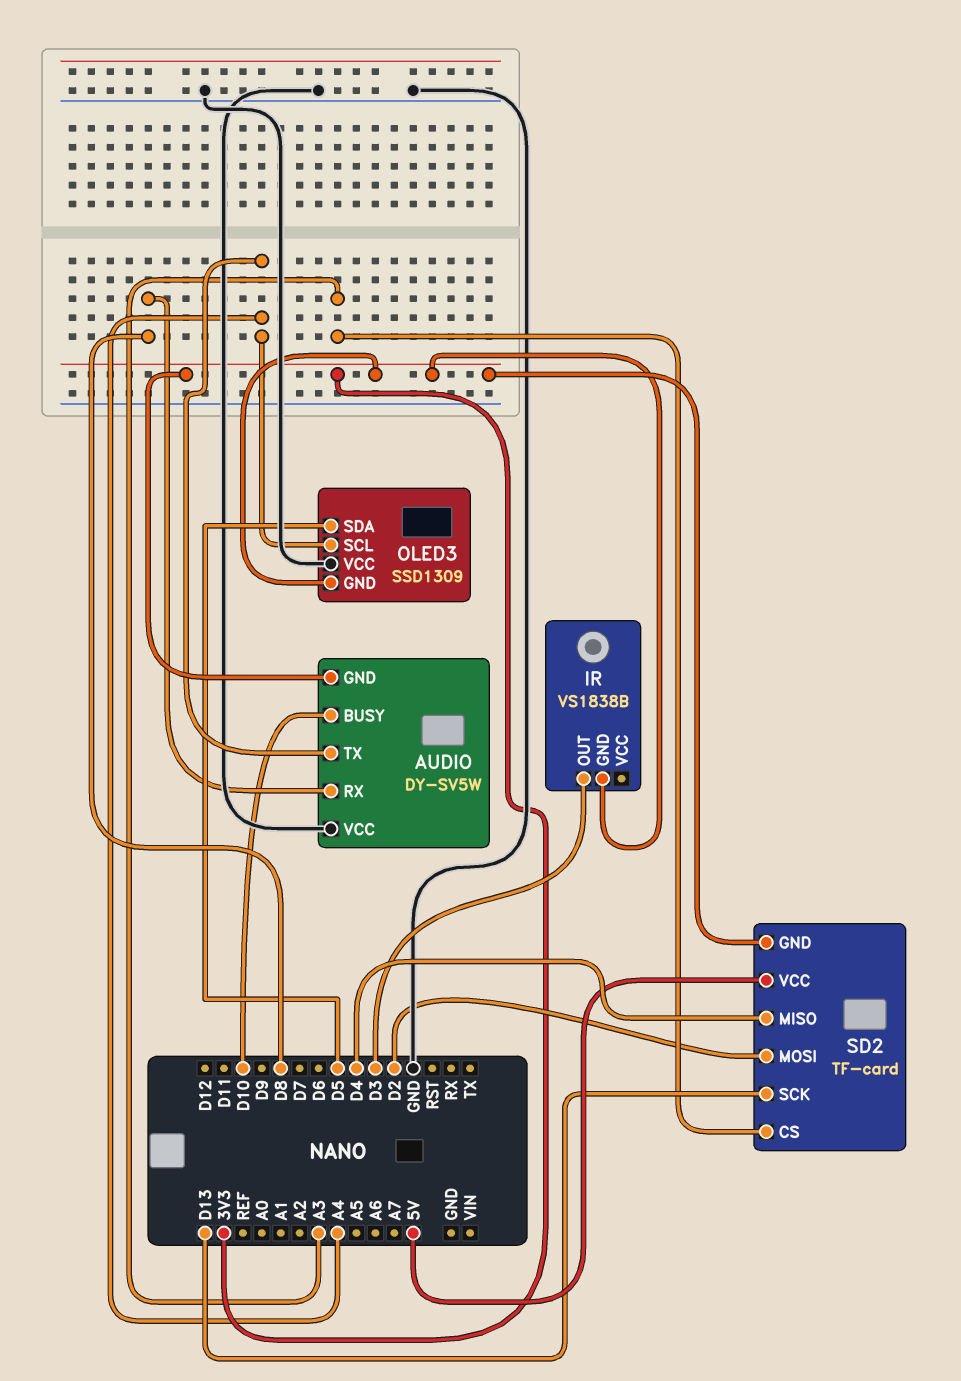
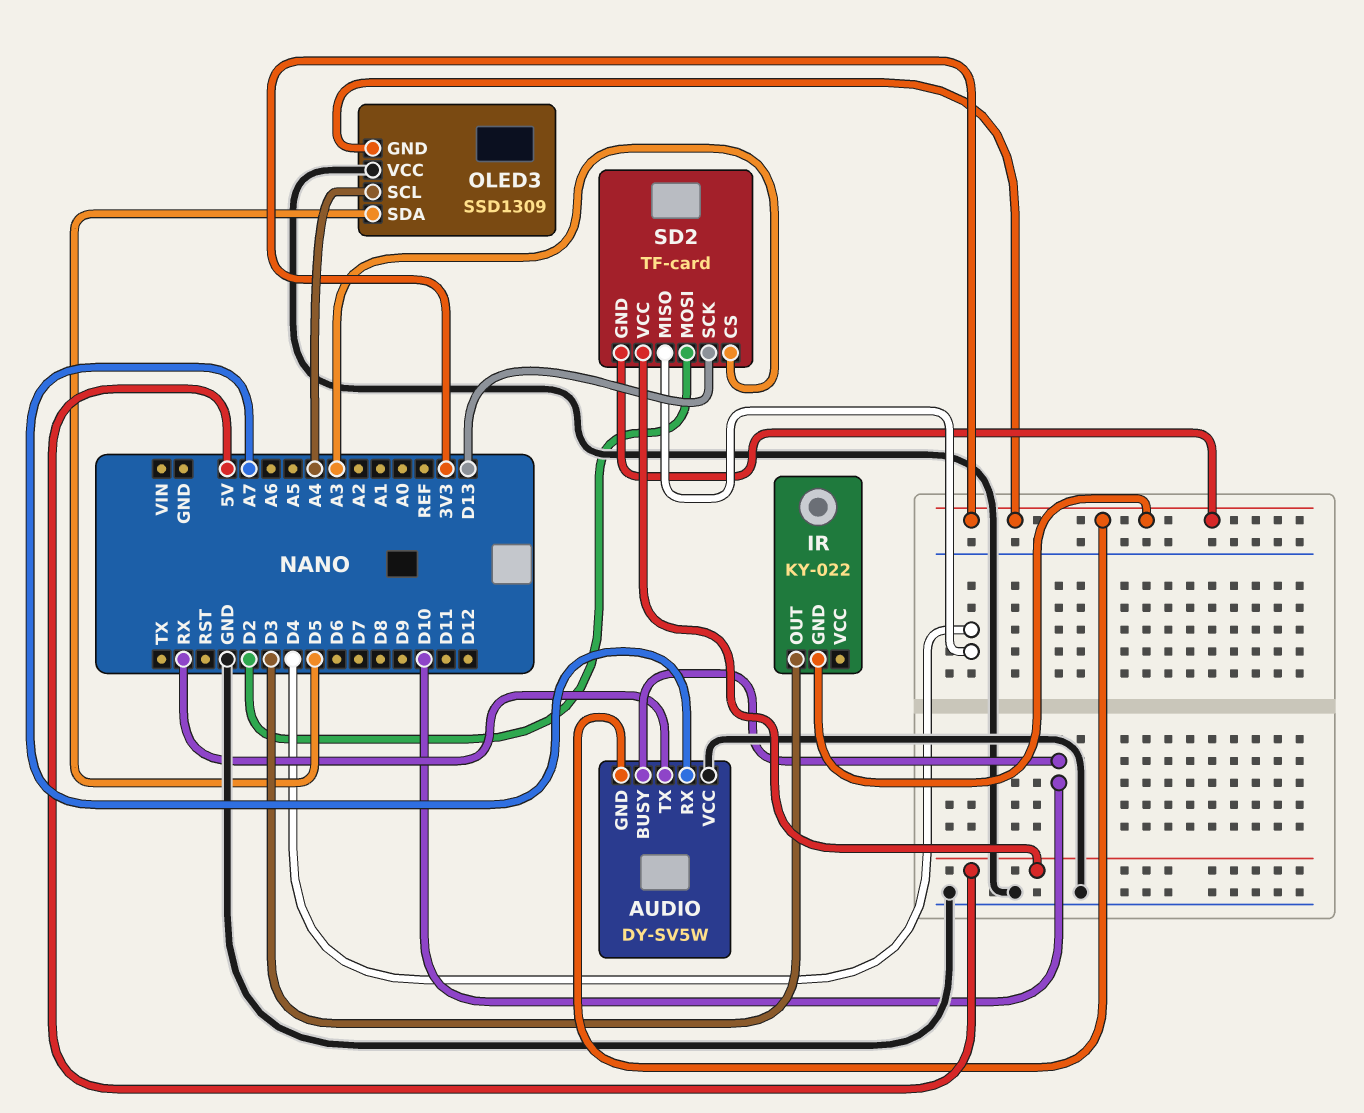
AUDIO pin RX: D8 -> A7
AUDIO pin TX: A4 -> RX
IR: VS1838B -> KY-022

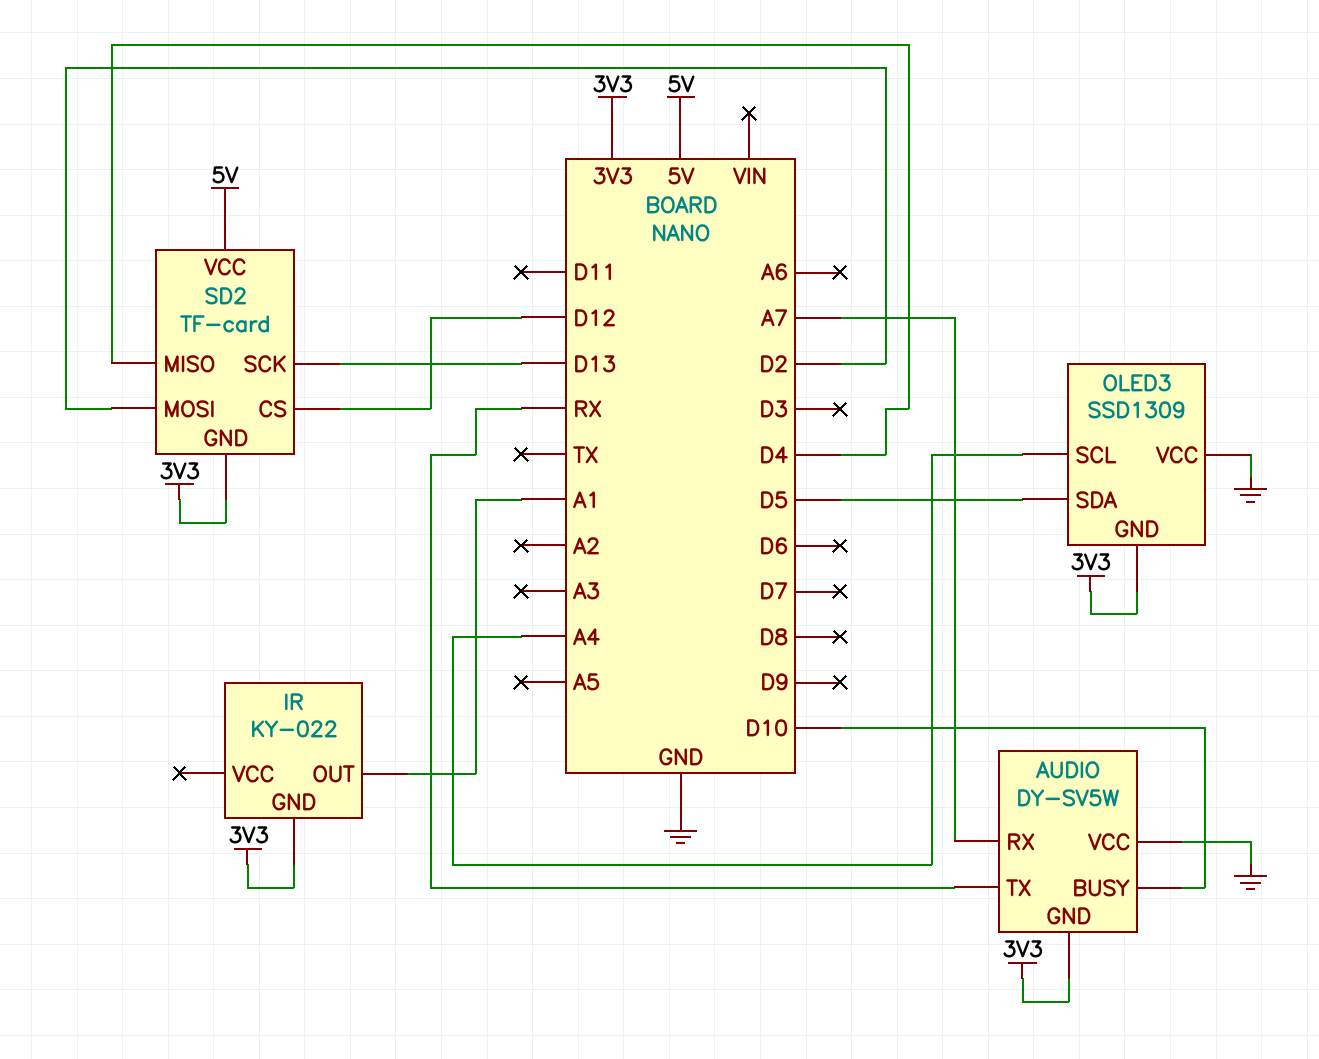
IR pin OUT: D3 -> A1
SD2 pin CS: A3 -> D12

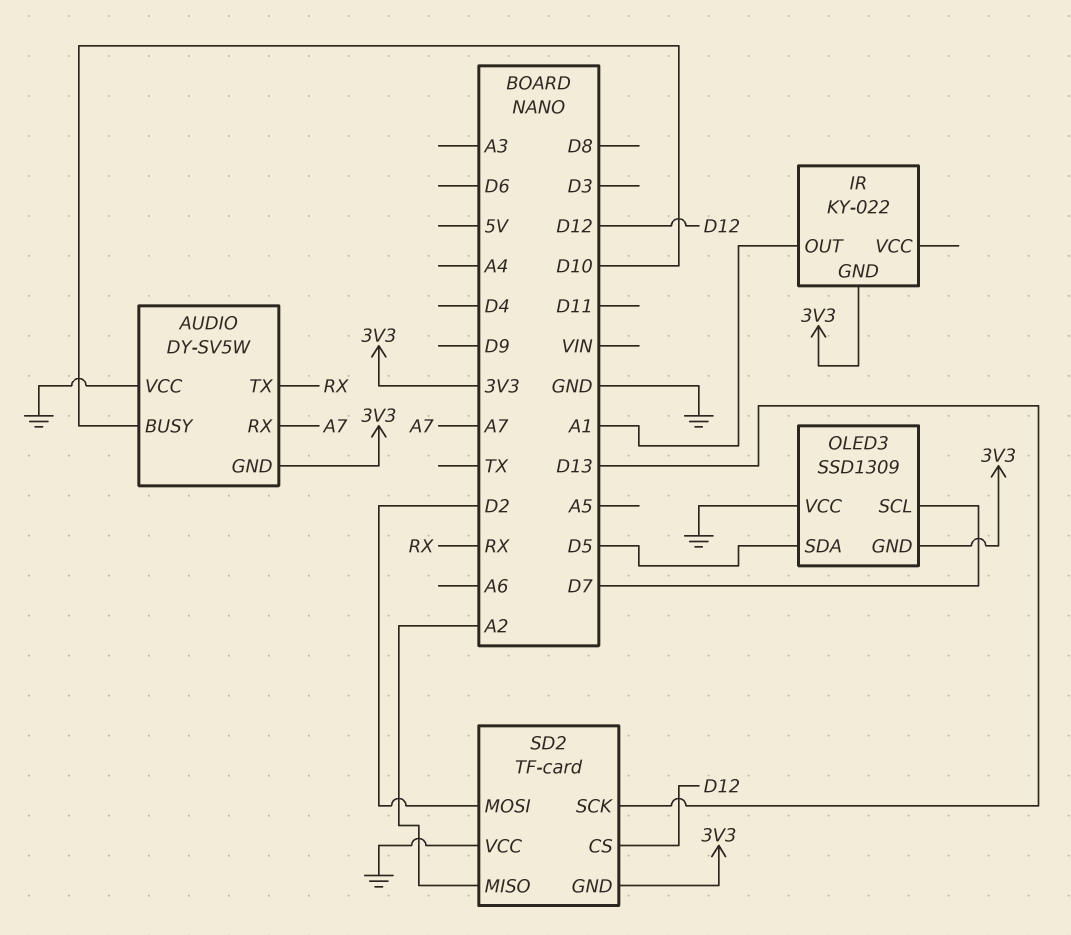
OLED3 pin SCL: A4 -> D7
SD2 pin MISO: D4 -> A2
SD2 pin VCC: 5V -> GND

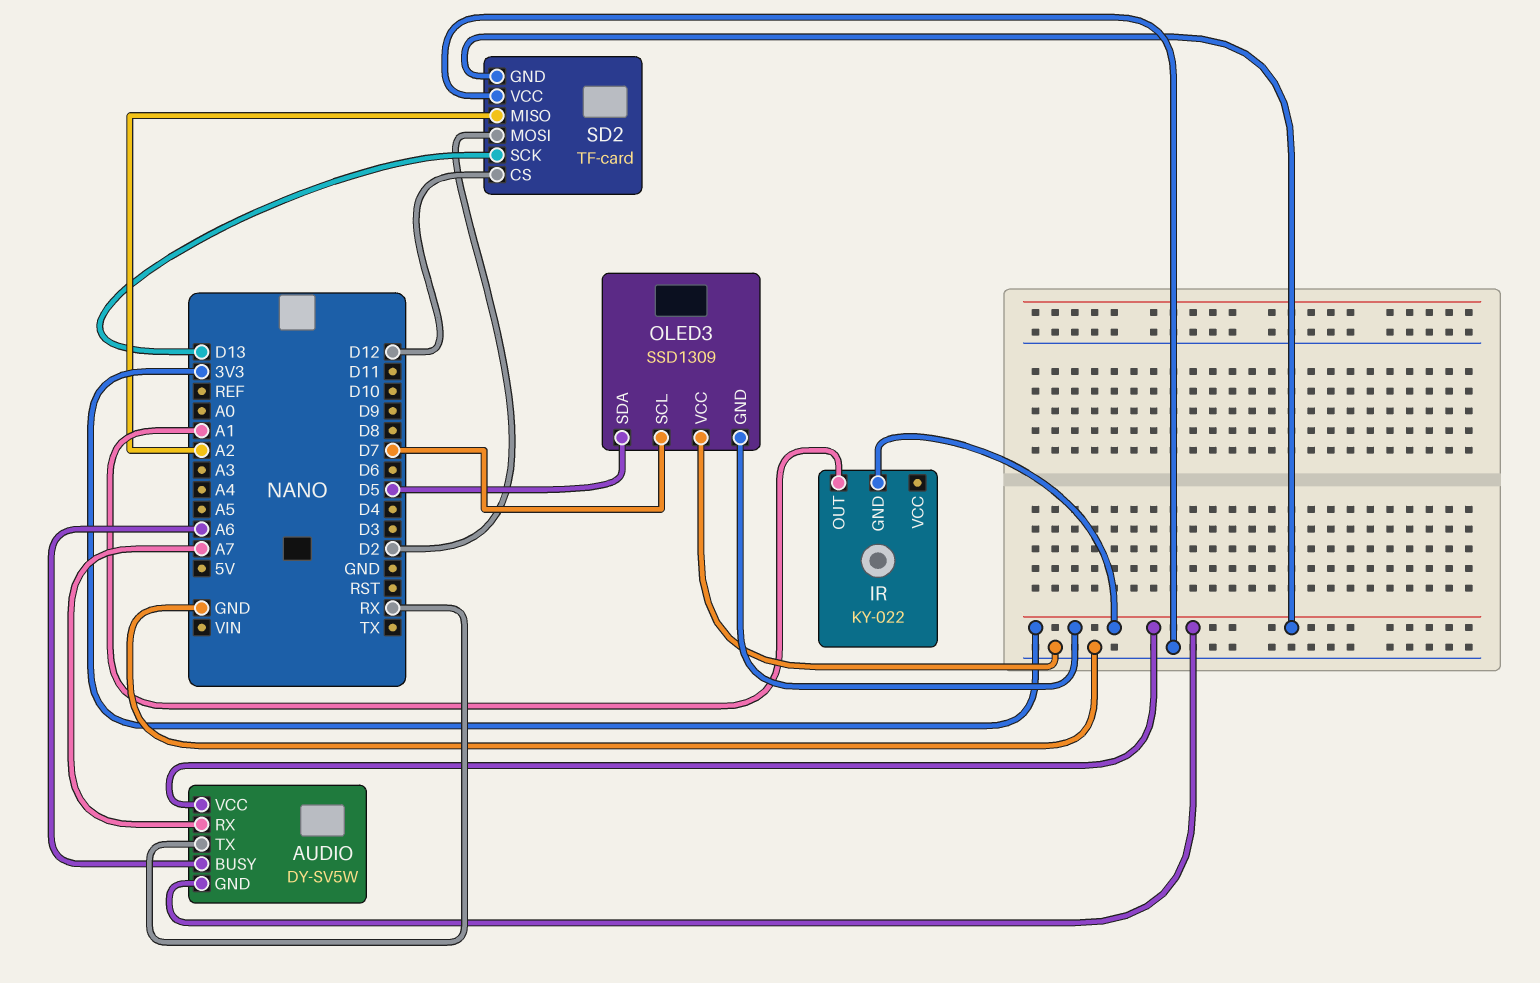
AUDIO pin BUSY: D10 -> A6
AUDIO pin VCC: GND -> 3V3

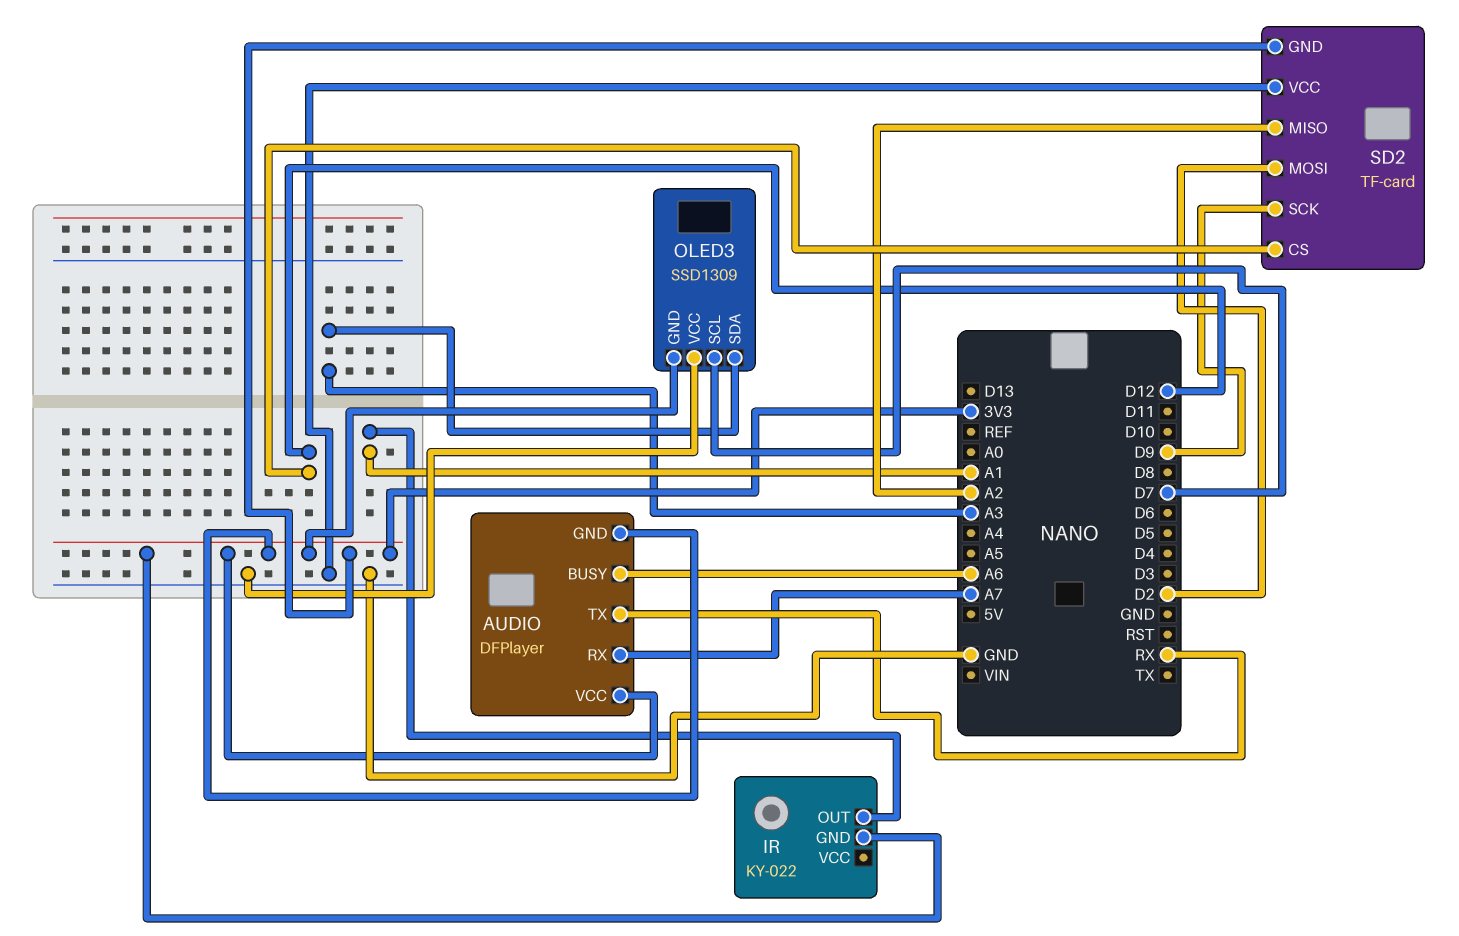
AUDIO: DY-SV5W -> DFPlayer
OLED3 pin SDA: D5 -> A3
SD2 pin SCK: D13 -> D9

